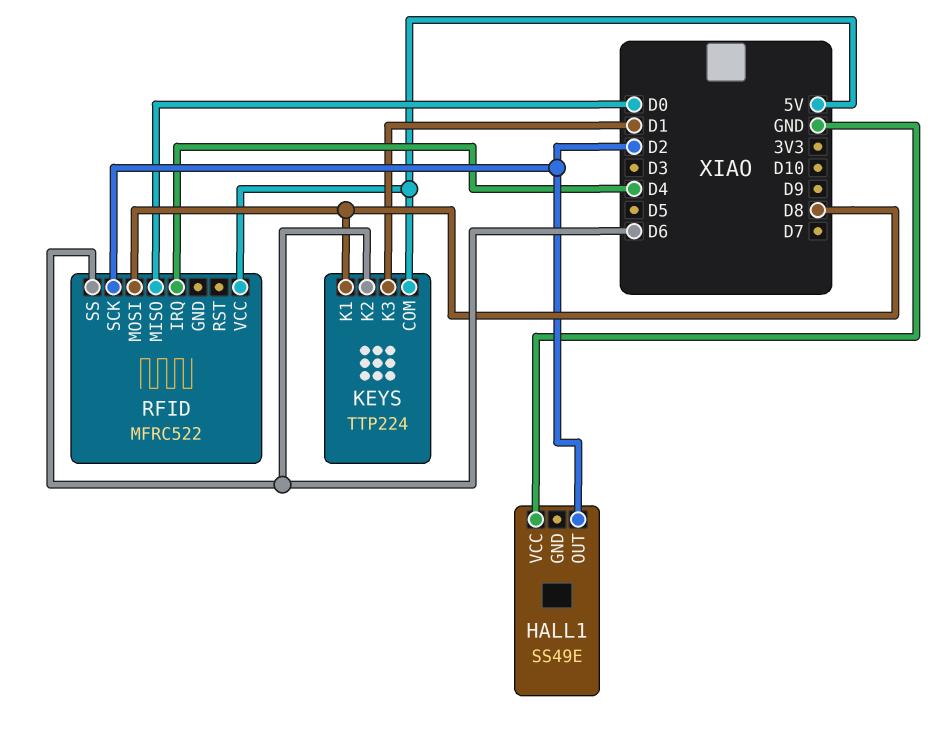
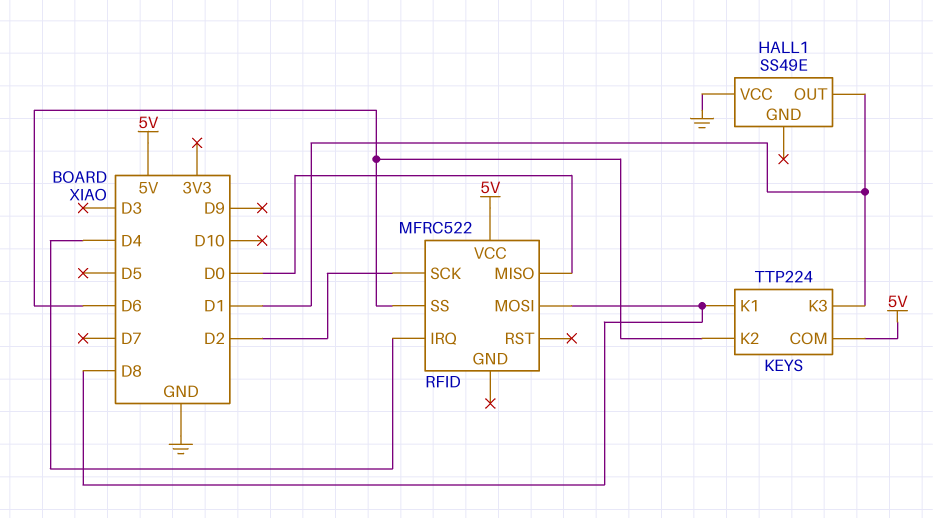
HALL1 pin OUT: D2 -> D1

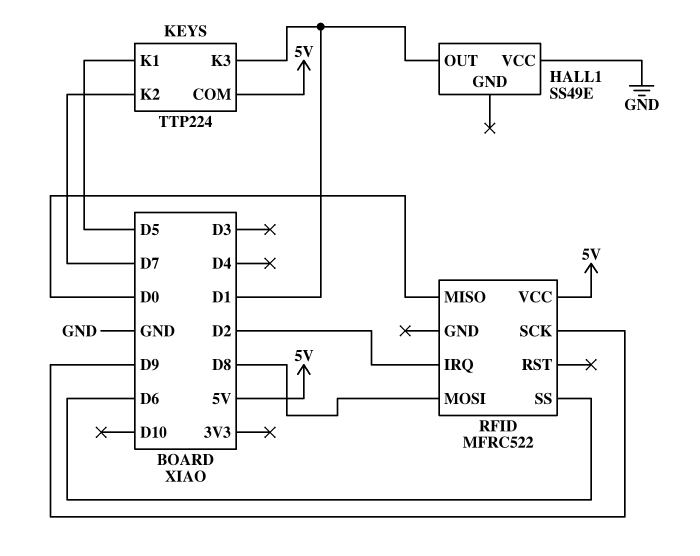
KEYS pin K1: D8 -> D5
KEYS pin K2: D6 -> D7
RFID pin IRQ: D4 -> D2
RFID pin SCK: D2 -> D9

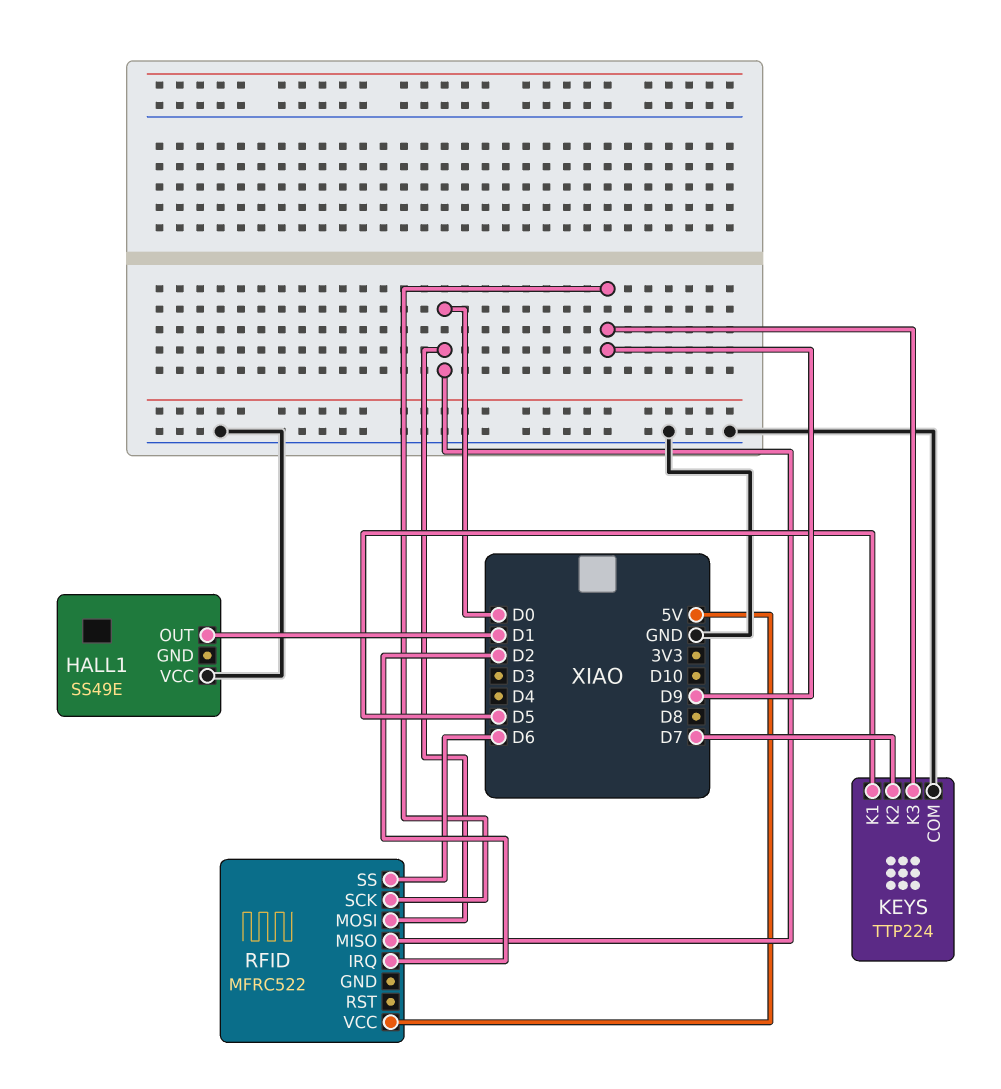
KEYS pin COM: 5V -> GND
KEYS pin K3: D1 -> D9
RFID pin MOSI: D8 -> D0

